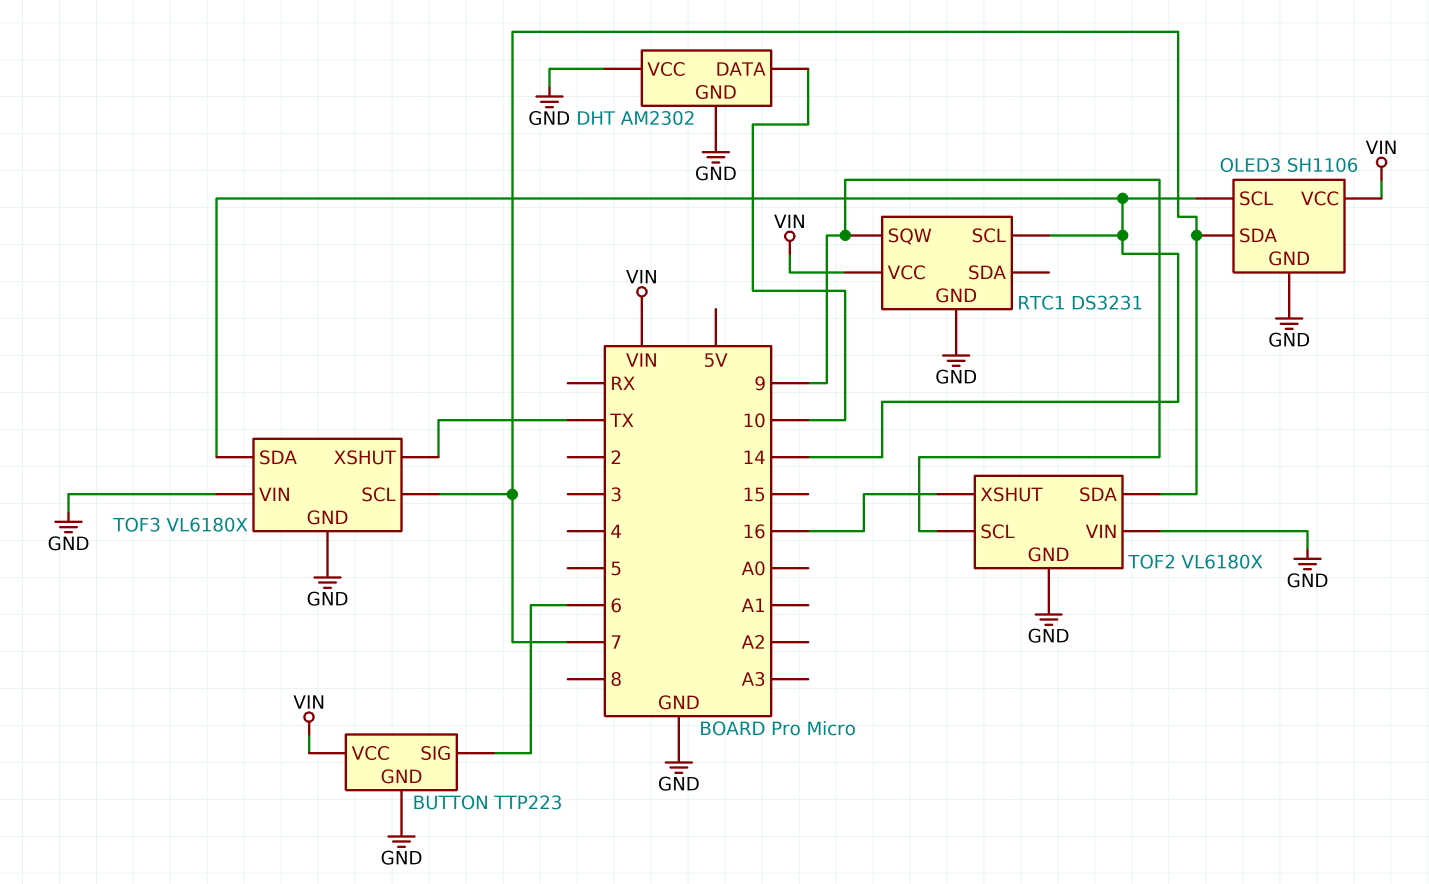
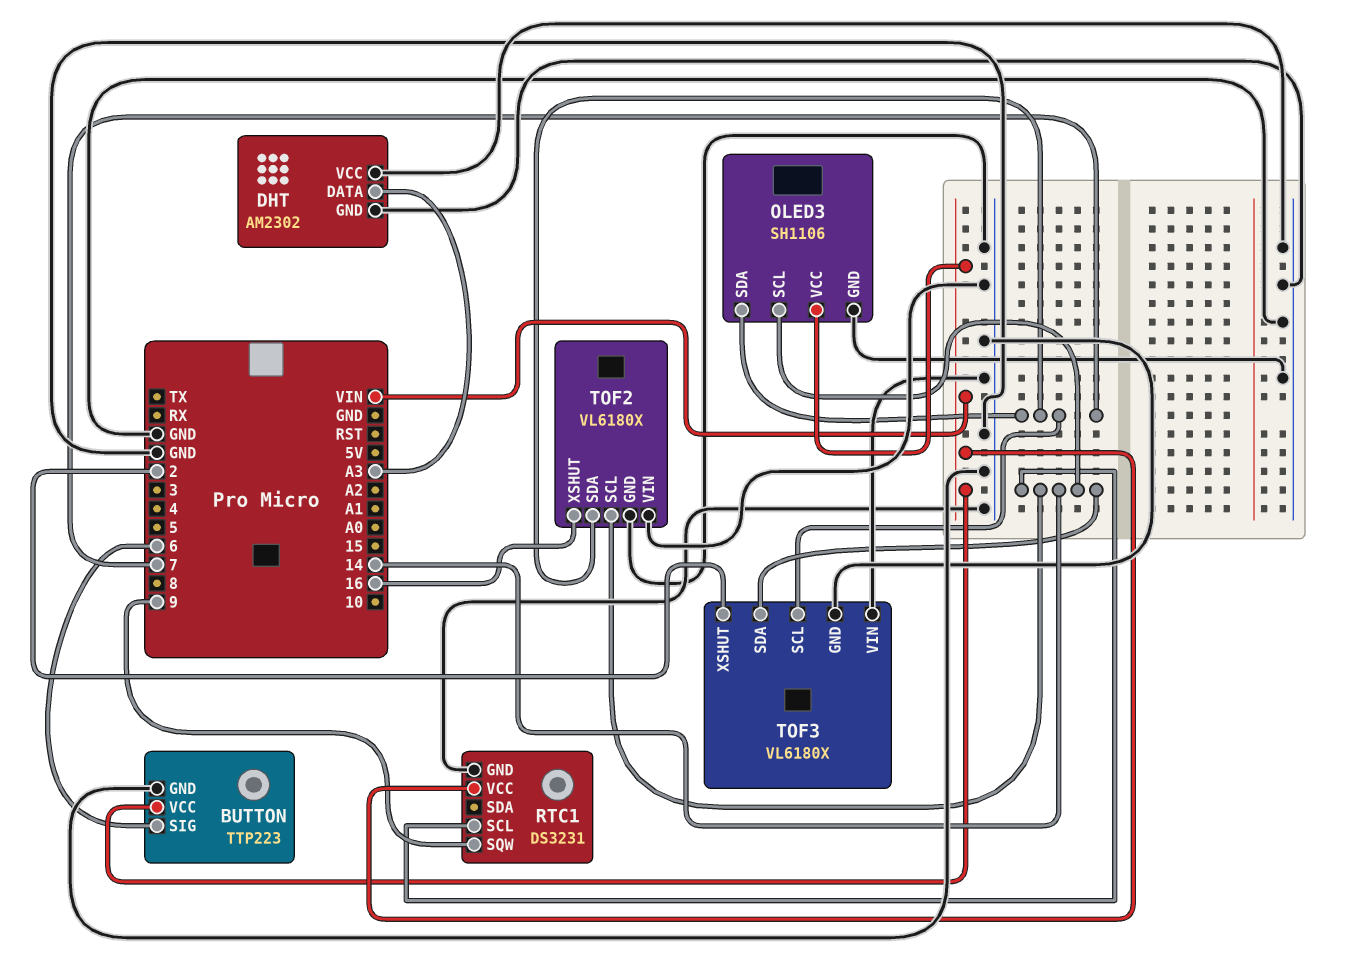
DHT pin DATA: 10 -> A3
TOF2 pin SCL: 9 -> 14
TOF3 pin XSHUT: TX -> 2

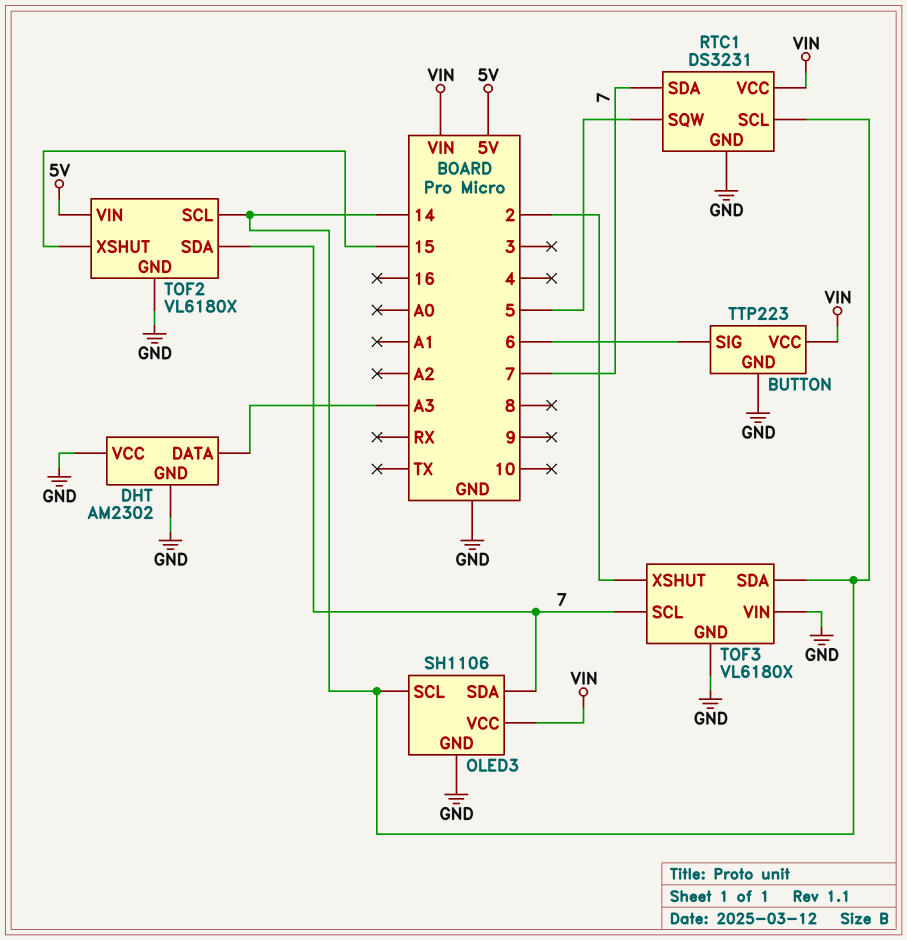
RTC1 pin SDA: none -> 7
RTC1 pin SQW: 9 -> 5
TOF2 pin VIN: GND -> 5V
TOF2 pin XSHUT: 16 -> 15

